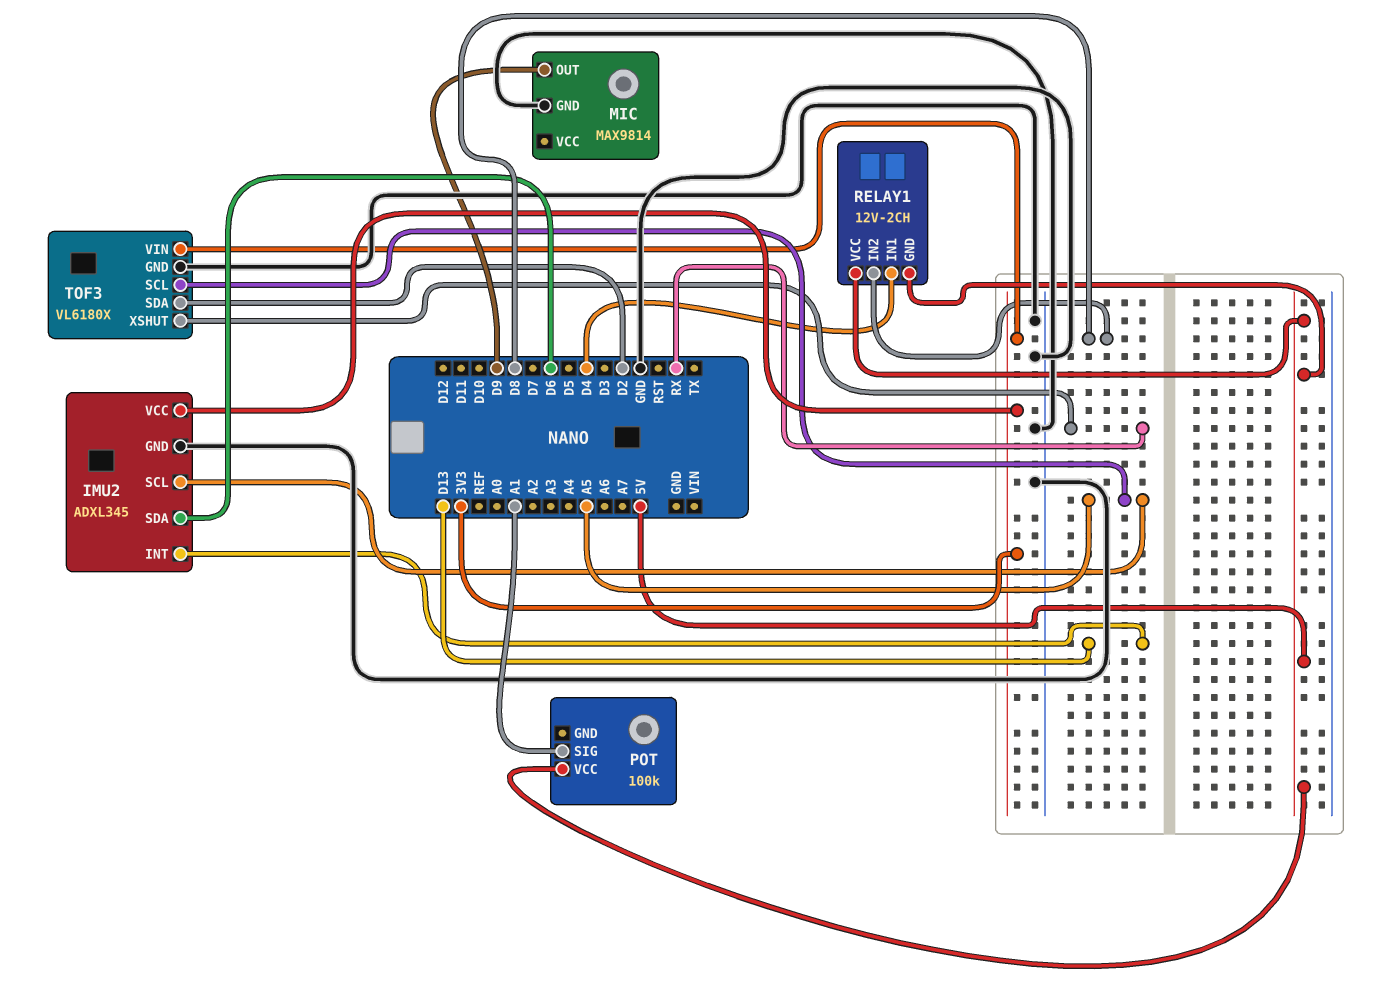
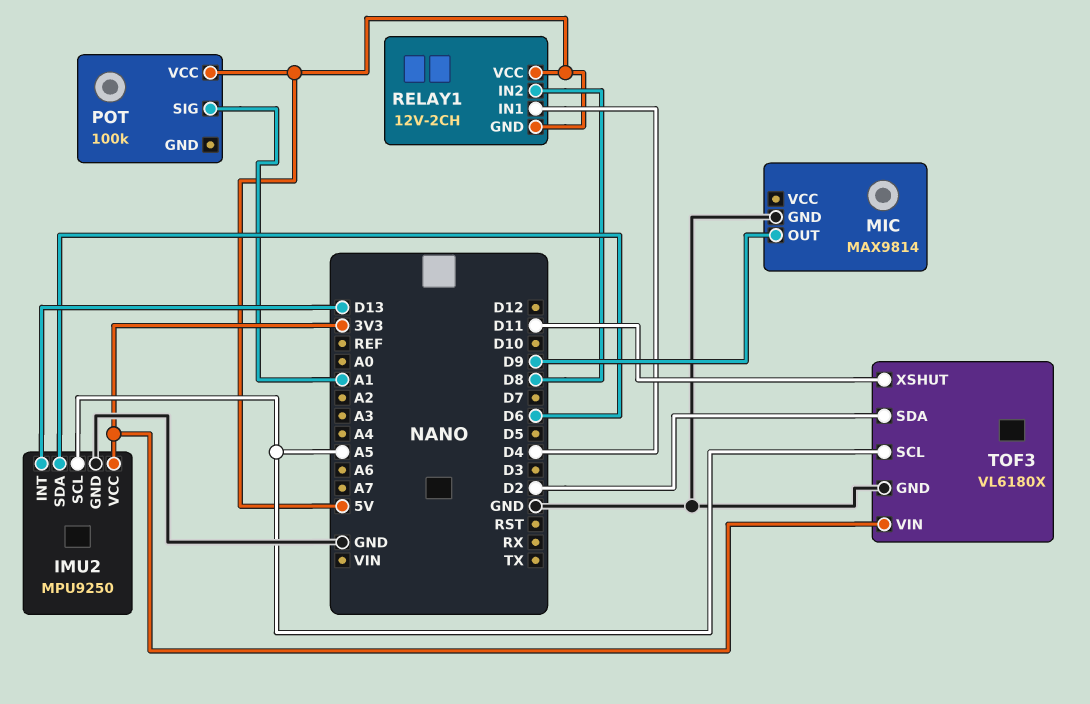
IMU2: ADXL345 -> MPU9250
TOF3 pin XSHUT: RX -> D11

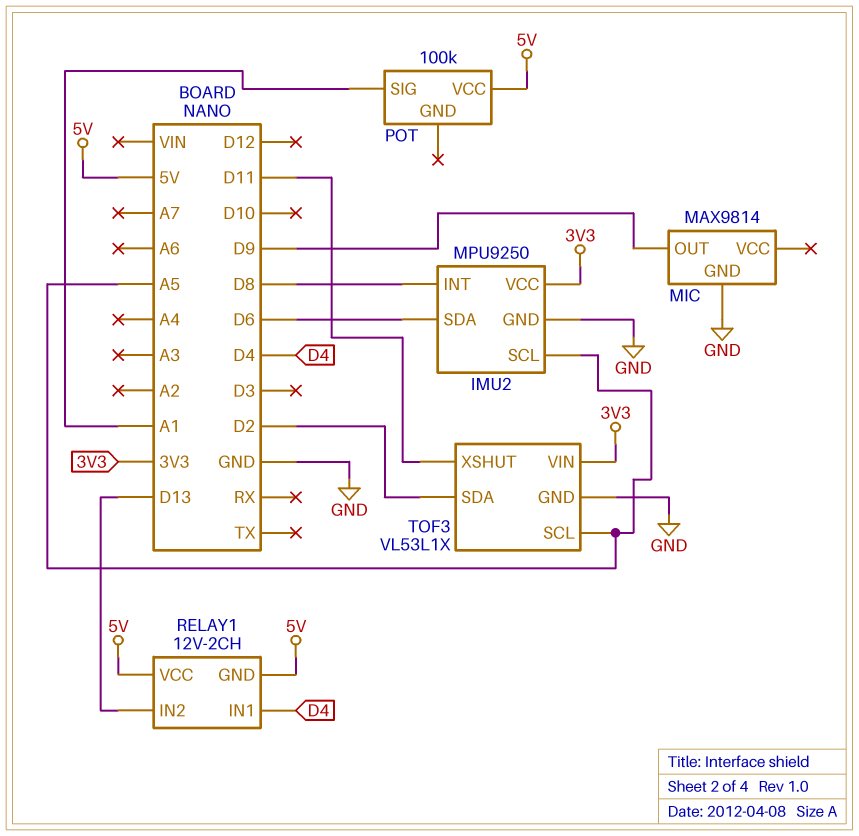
IMU2 pin INT: D13 -> D8
RELAY1 pin IN2: D8 -> D13
TOF3: VL6180X -> VL53L1X

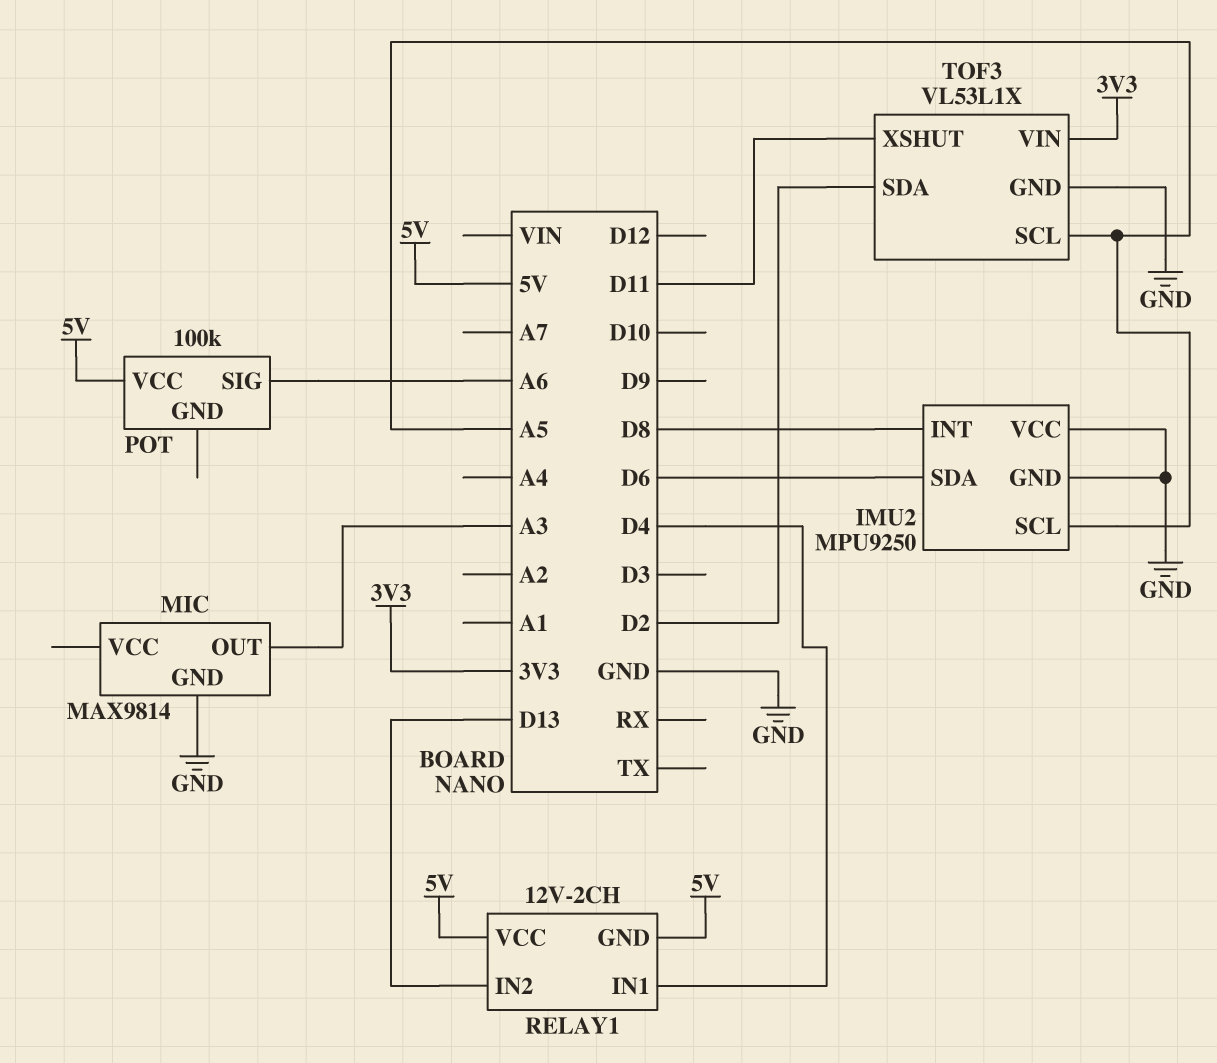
IMU2 pin VCC: 3V3 -> GND
MIC pin OUT: D9 -> A3
POT pin SIG: A1 -> A6

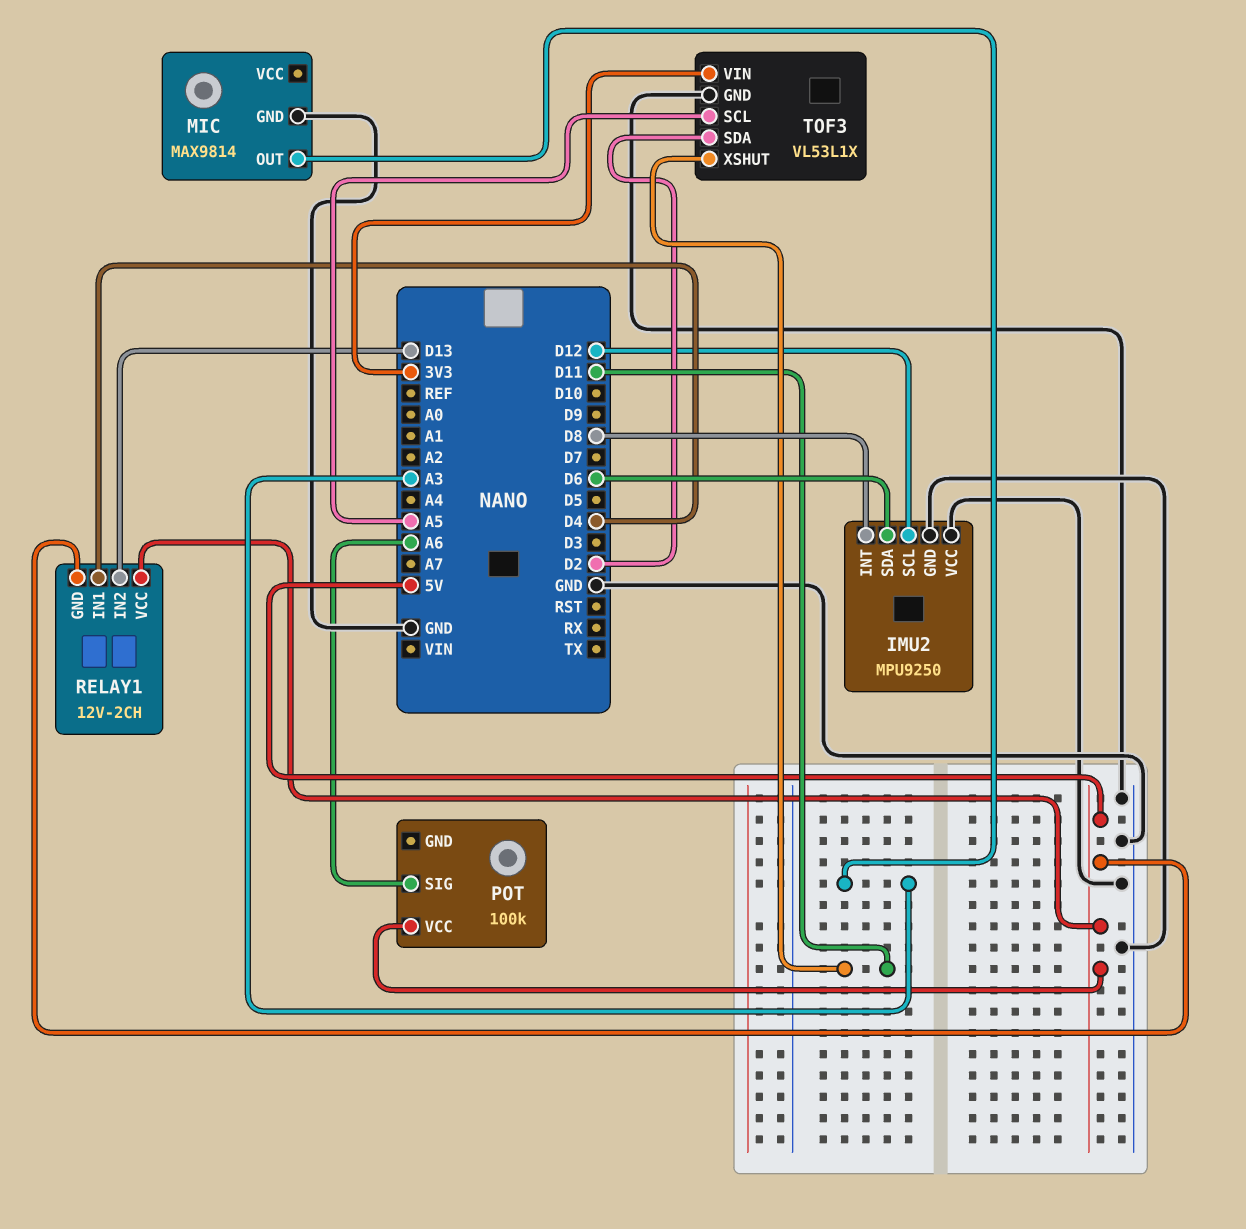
IMU2 pin SCL: A5 -> D12

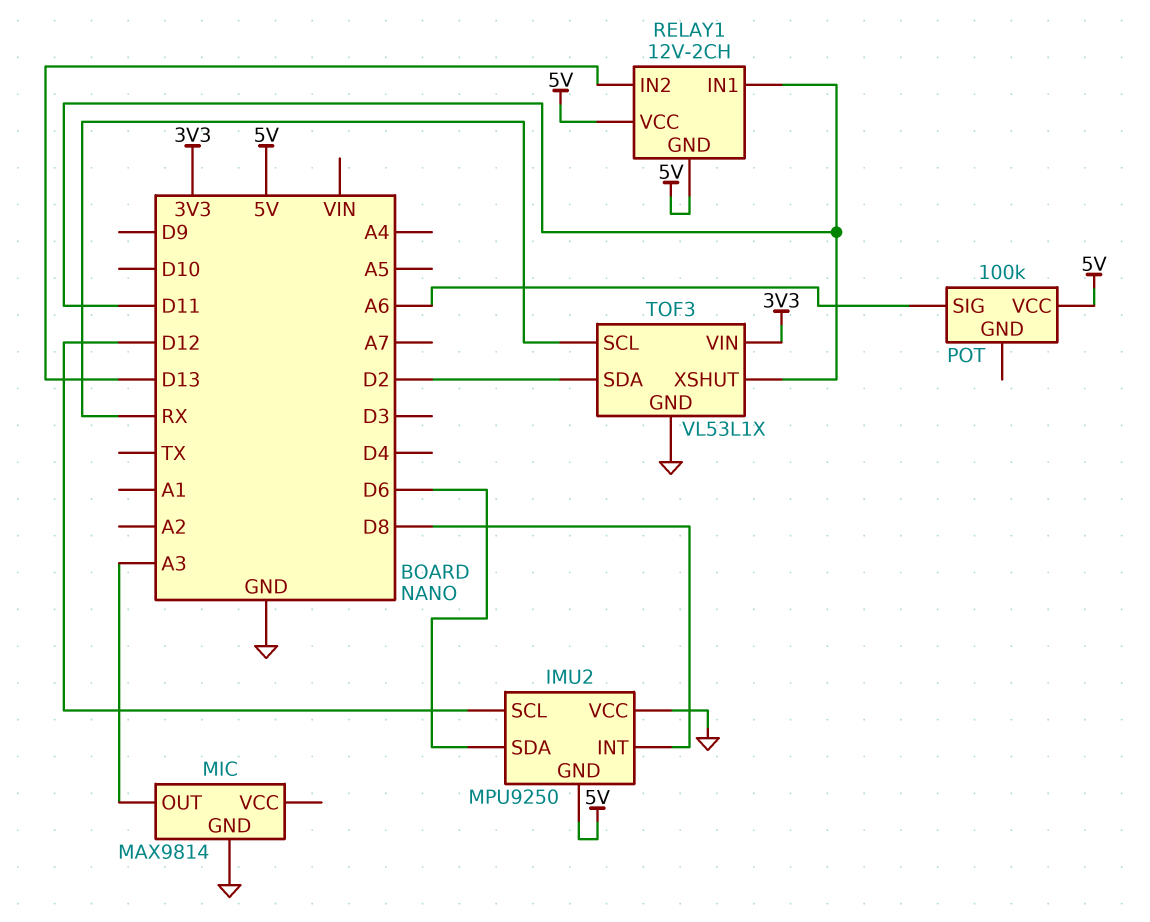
IMU2 pin GND: GND -> 5V
RELAY1 pin IN1: D4 -> D11
TOF3 pin SCL: A5 -> RX

